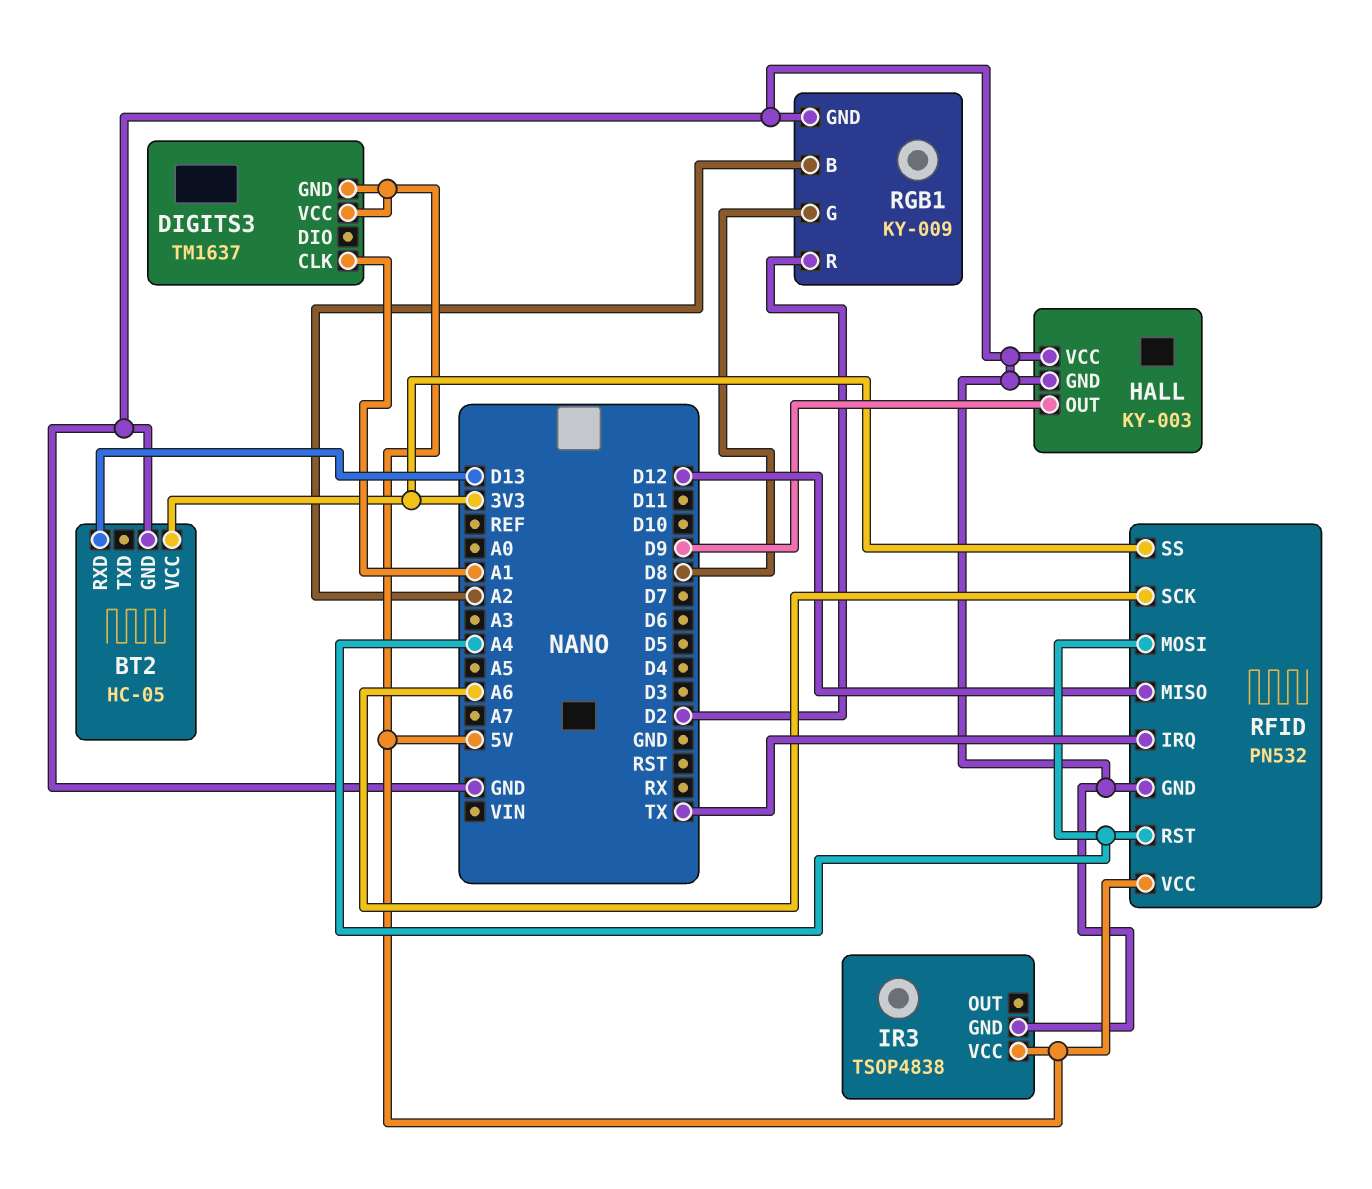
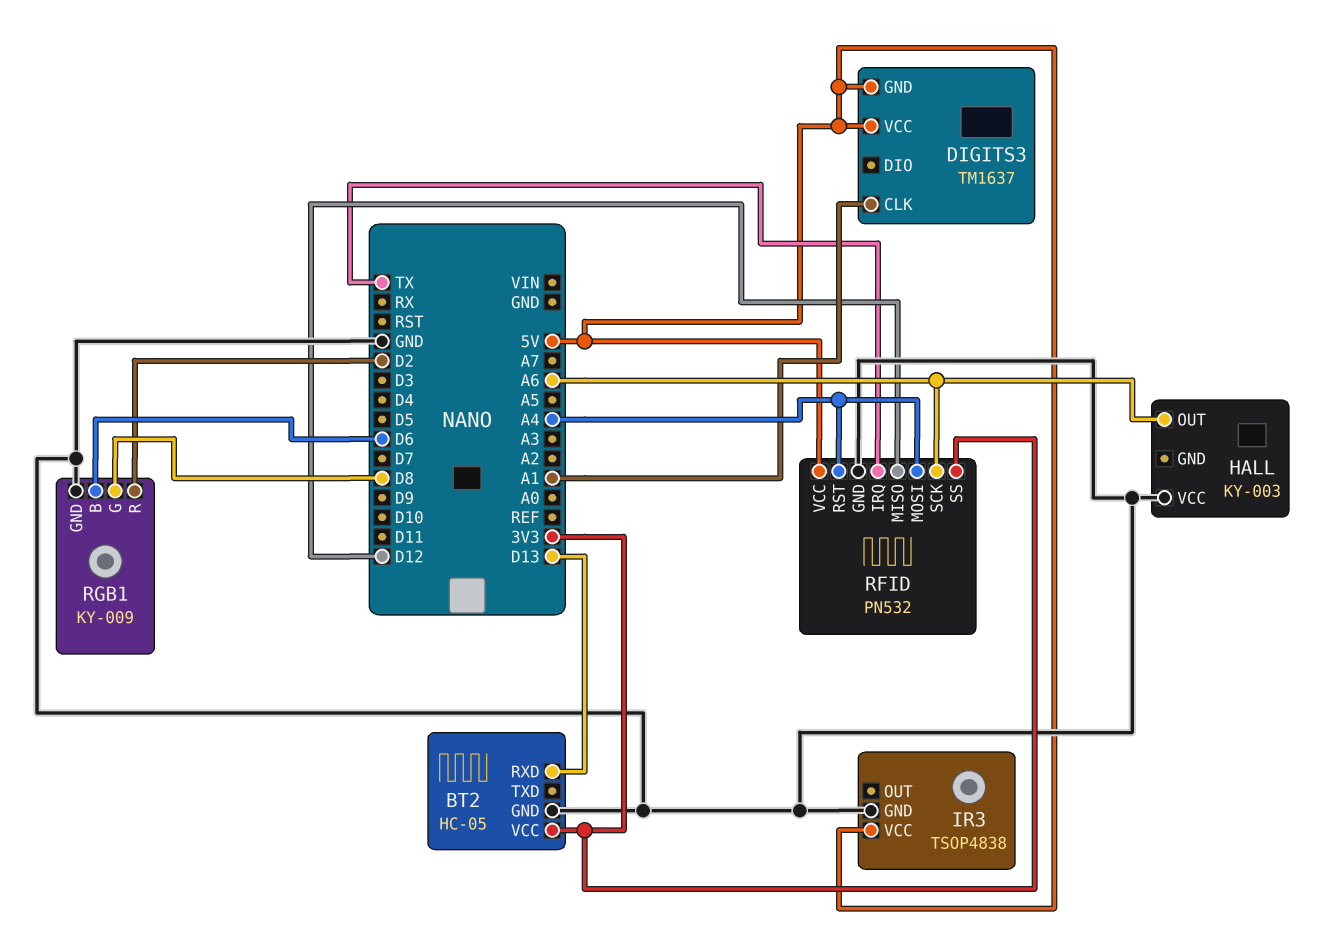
HALL pin GND: GND -> none
HALL pin OUT: D9 -> A6
RGB1 pin B: A2 -> D6

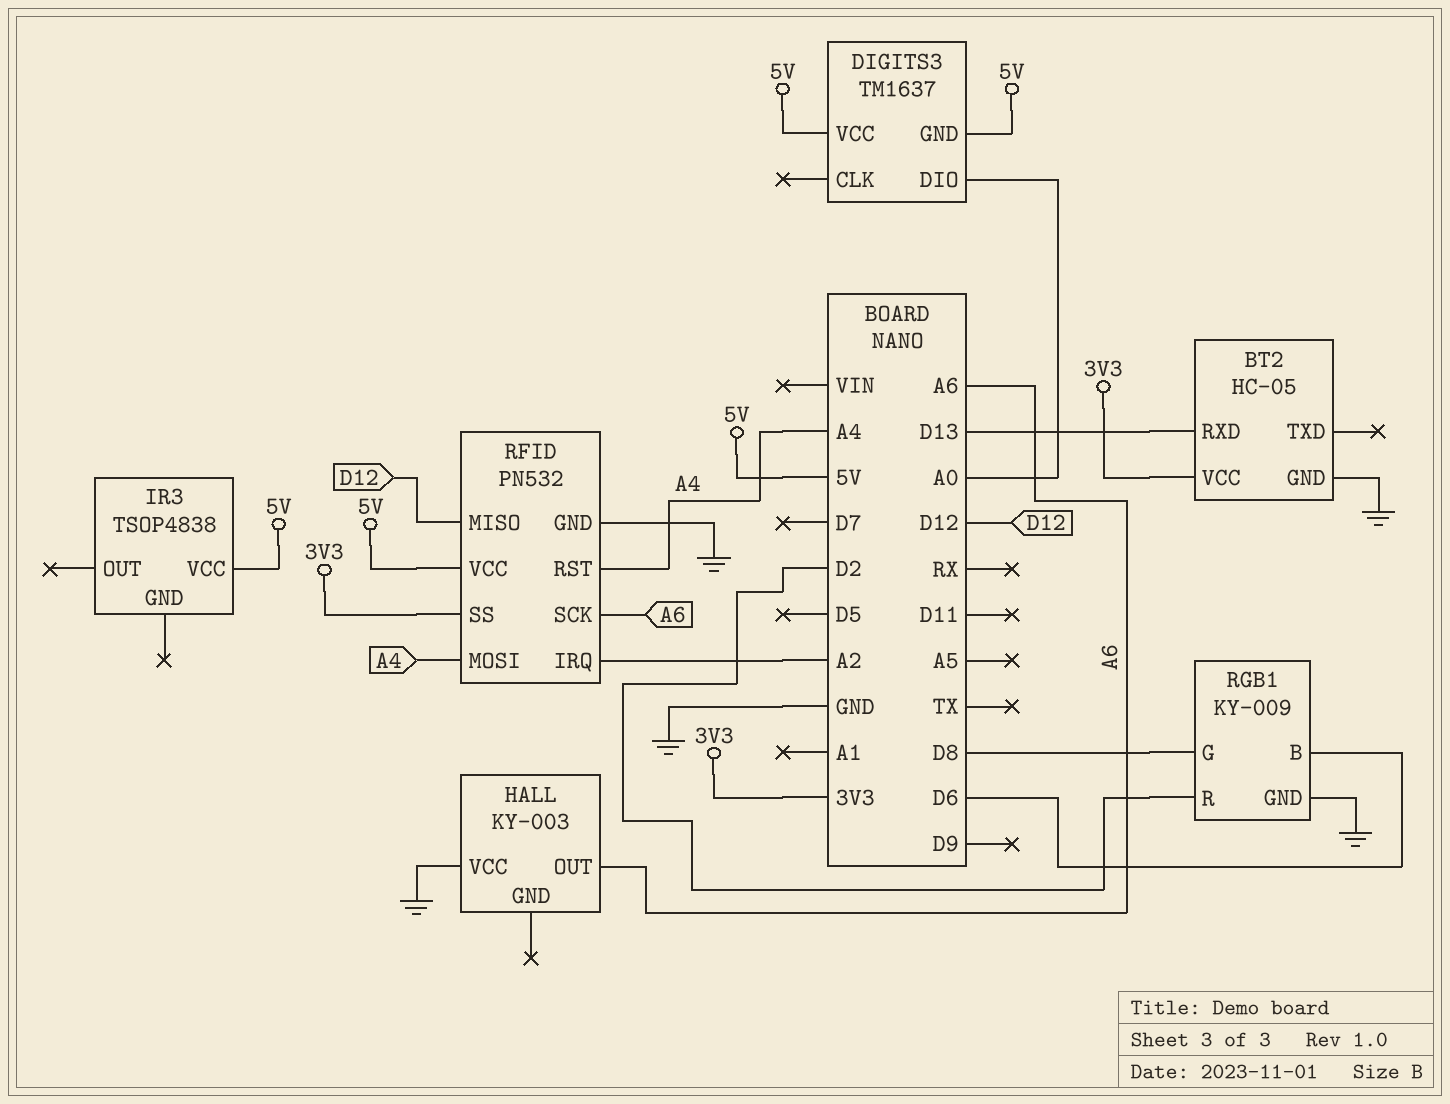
DIGITS3 pin CLK: A1 -> none
DIGITS3 pin DIO: none -> A0
IR3 pin GND: GND -> none
RFID pin IRQ: TX -> A2

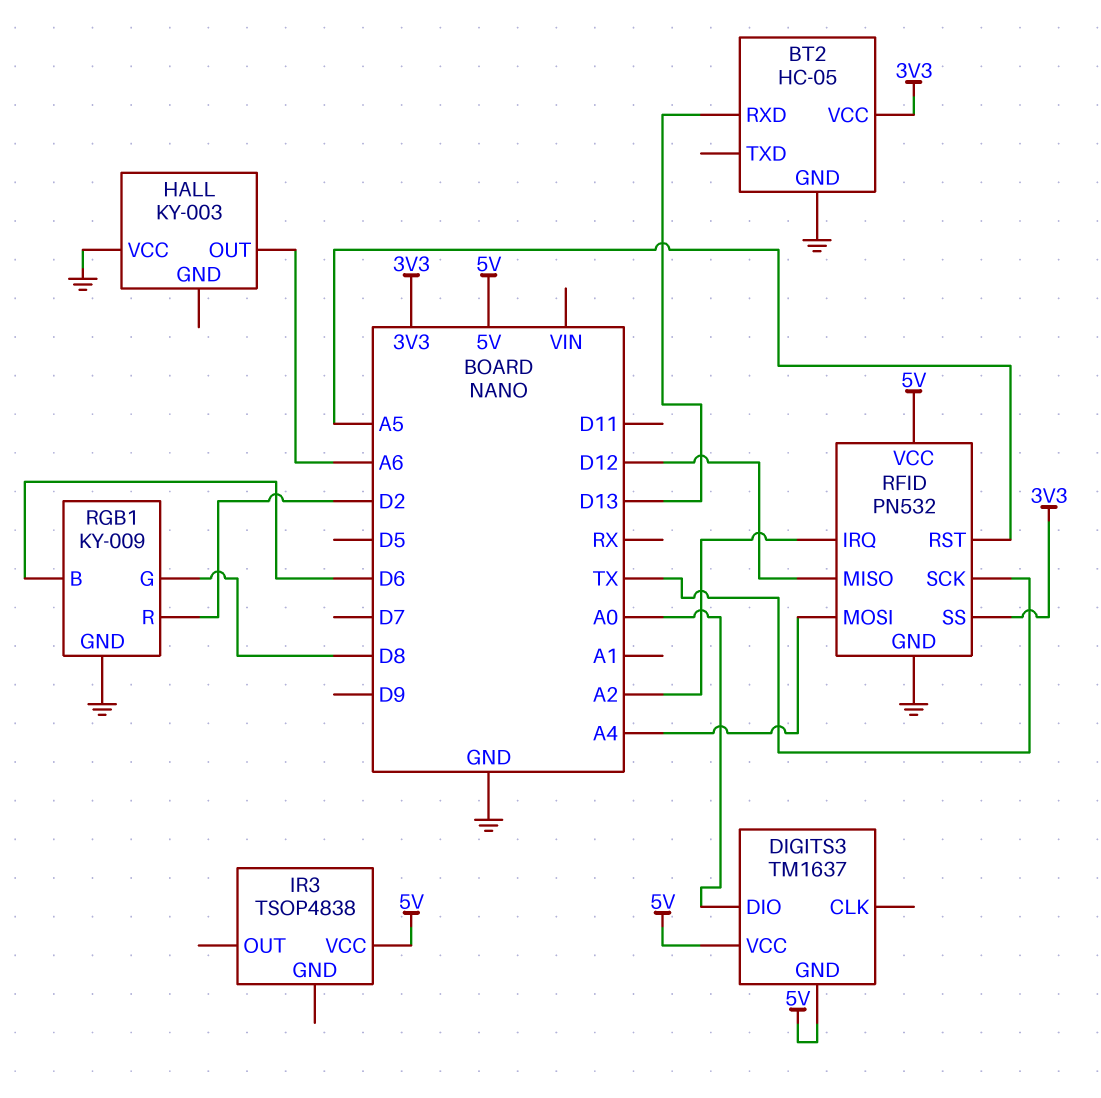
RFID pin RST: A4 -> A5
RFID pin SCK: A6 -> TX

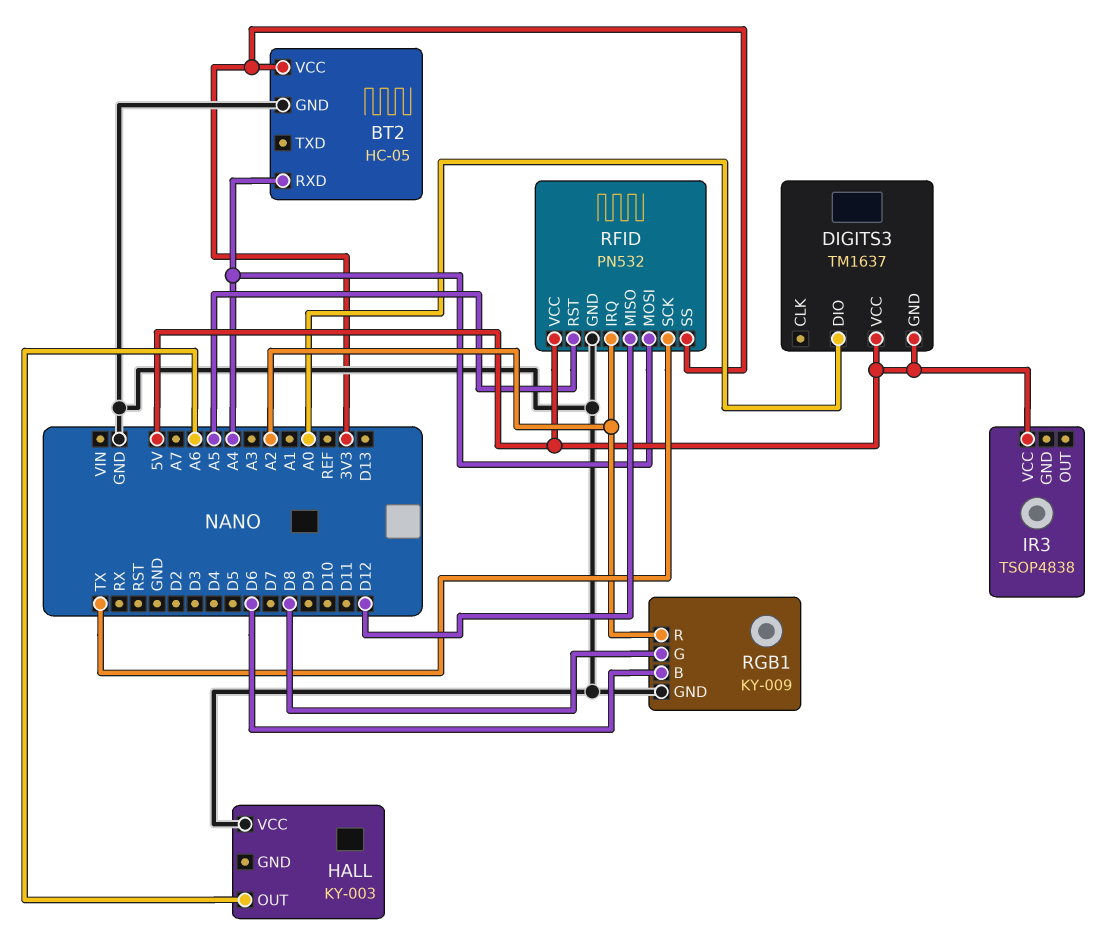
BT2 pin RXD: D13 -> A4
RGB1 pin R: D2 -> A2

